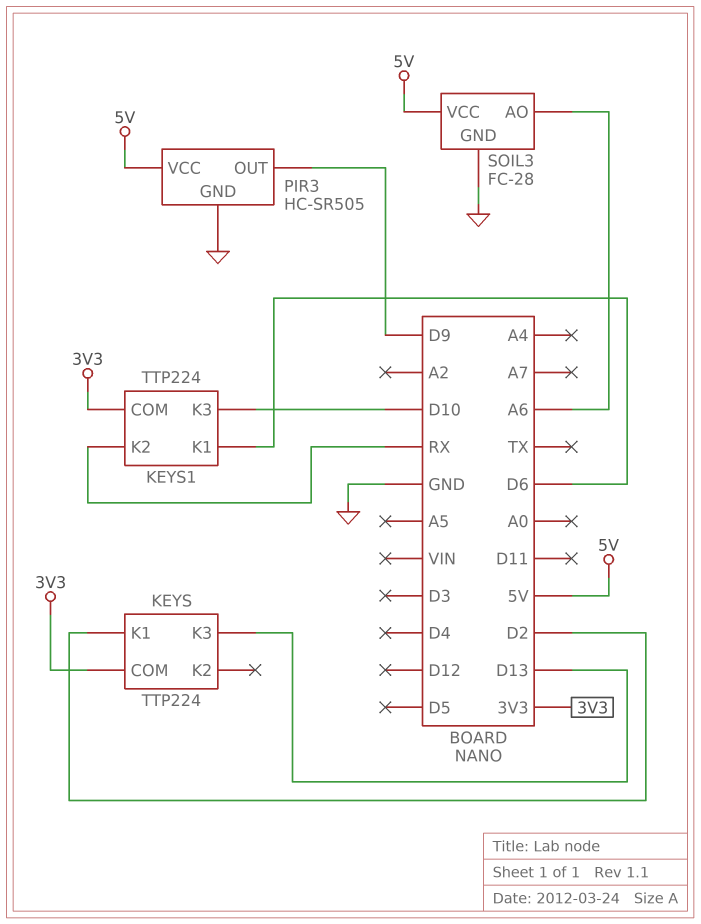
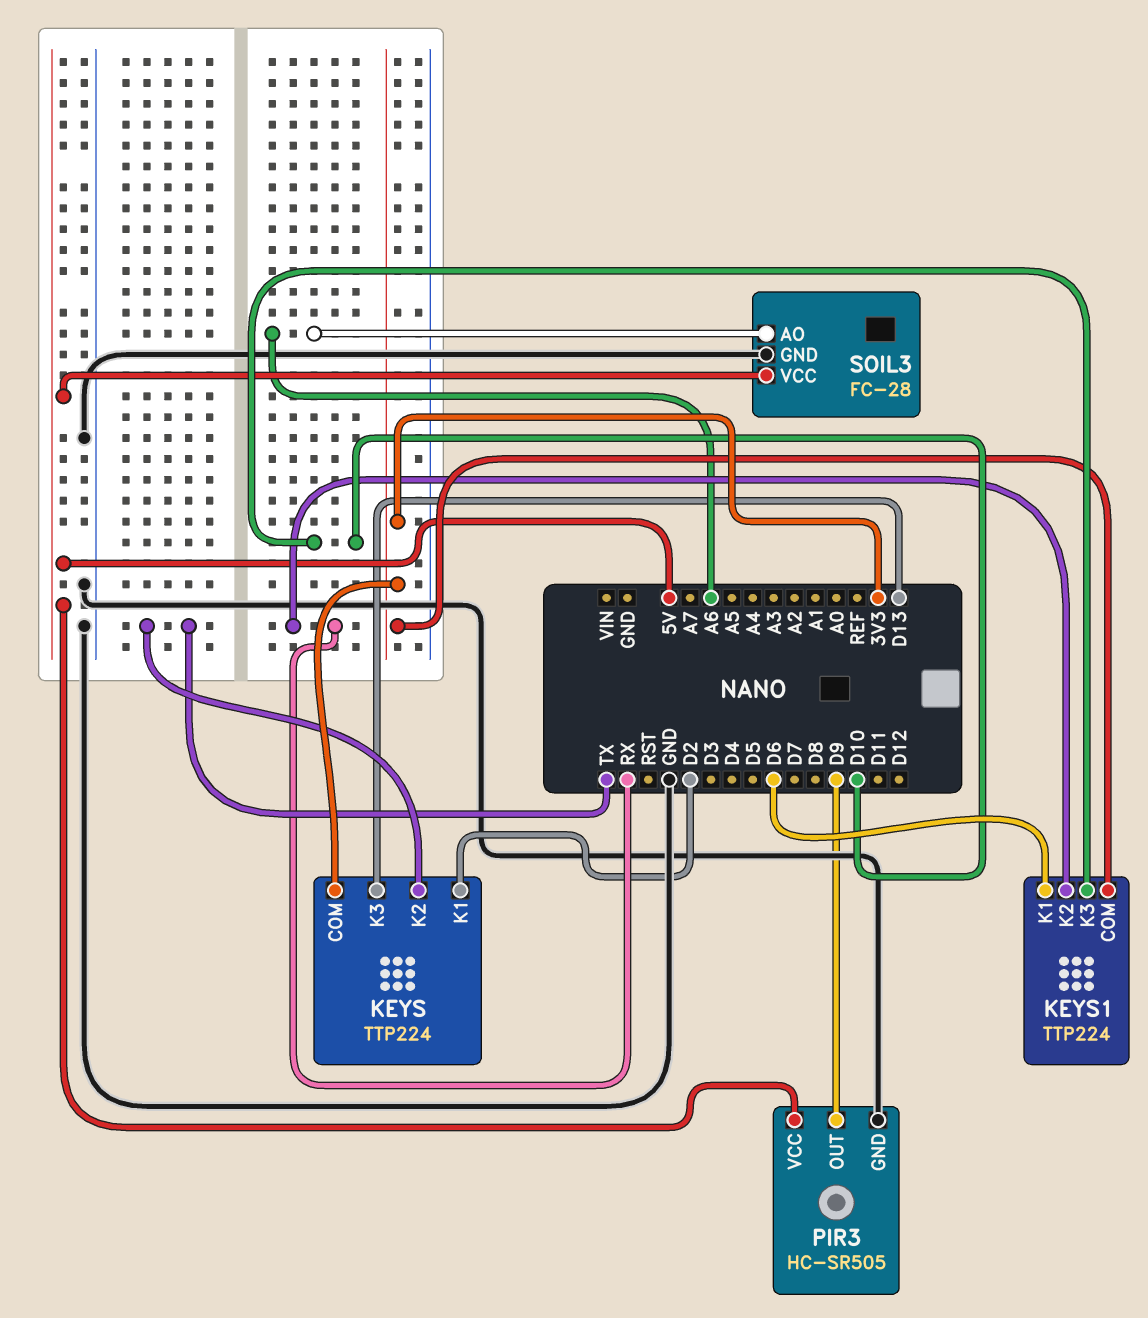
KEYS pin K2: none -> TX

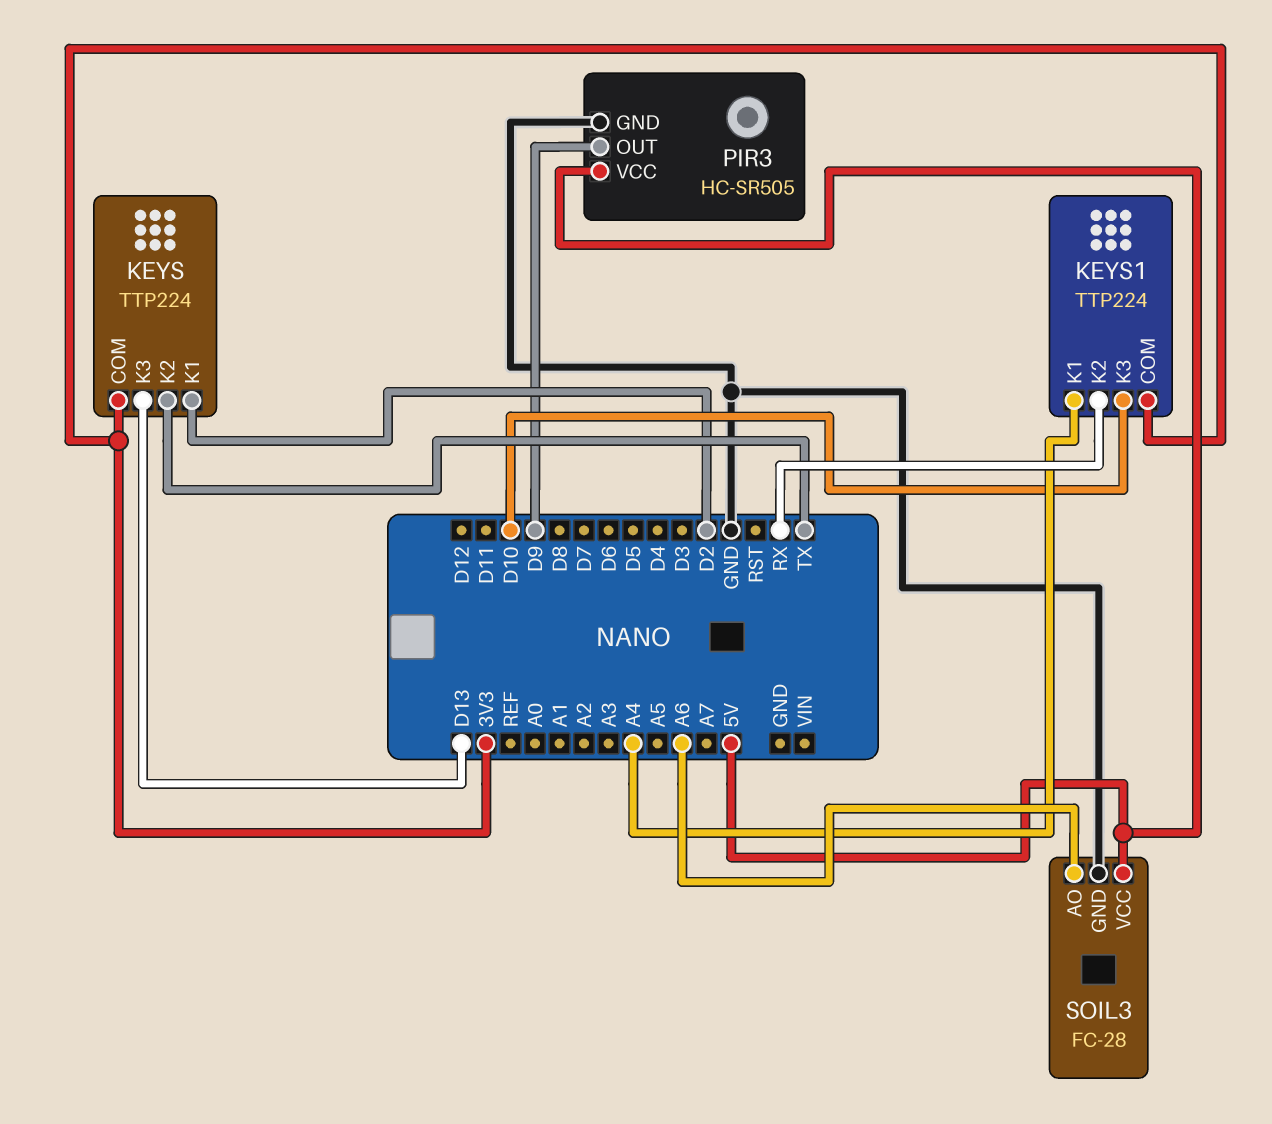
KEYS1 pin K1: D6 -> A4

